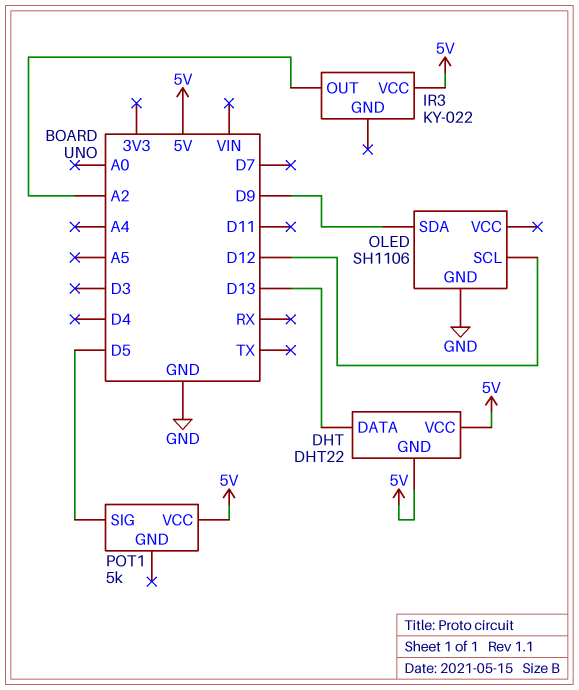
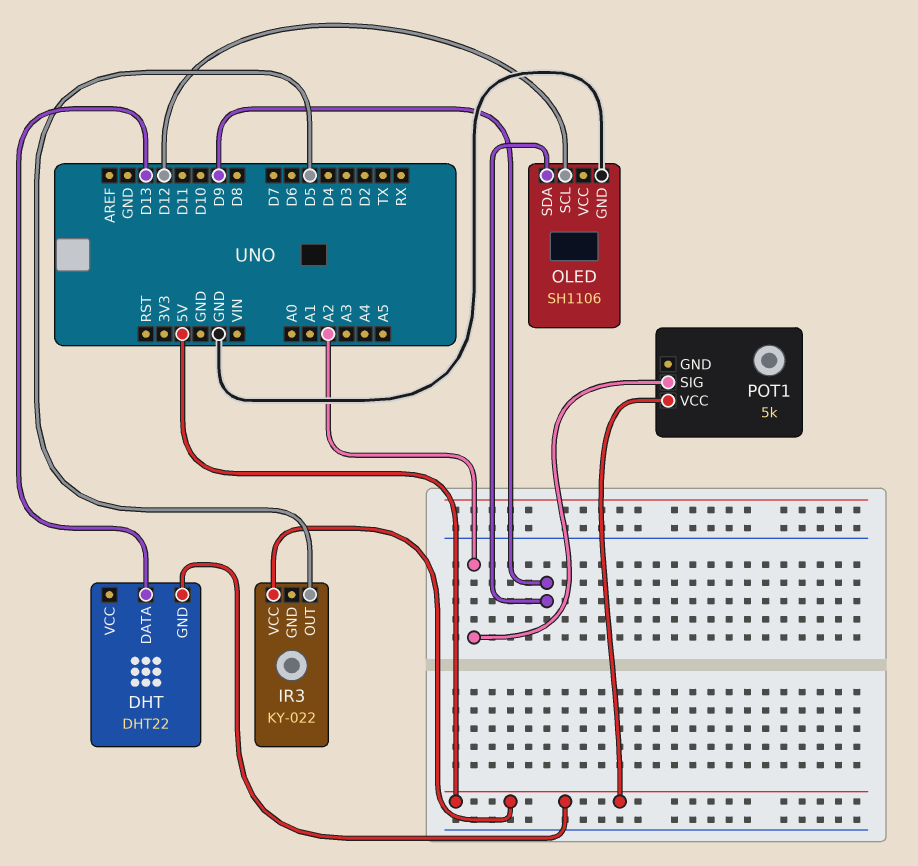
DHT pin VCC: 5V -> none
IR3 pin OUT: A2 -> D5
POT1 pin SIG: D5 -> A2

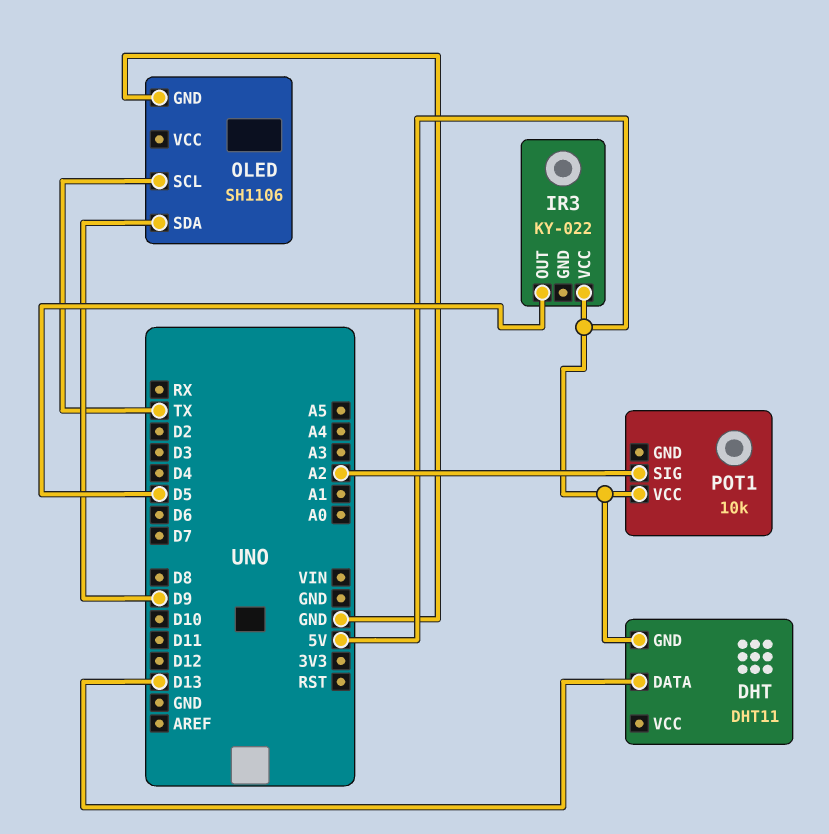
DHT: DHT22 -> DHT11
OLED pin SCL: D12 -> TX
POT1: 5k -> 10k

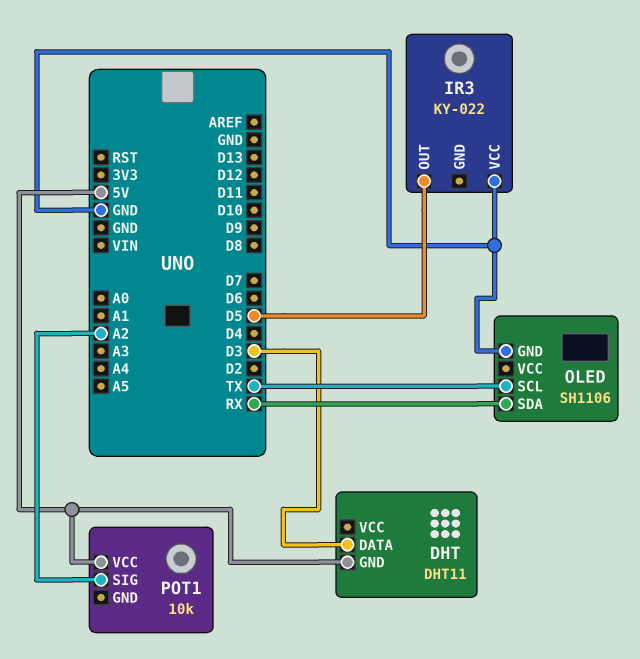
DHT pin DATA: D13 -> D3
IR3 pin VCC: 5V -> GND
OLED pin SDA: D9 -> RX

